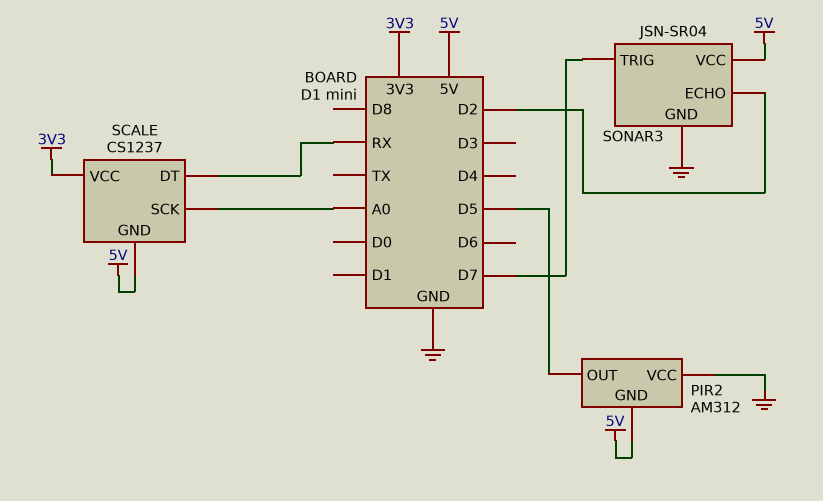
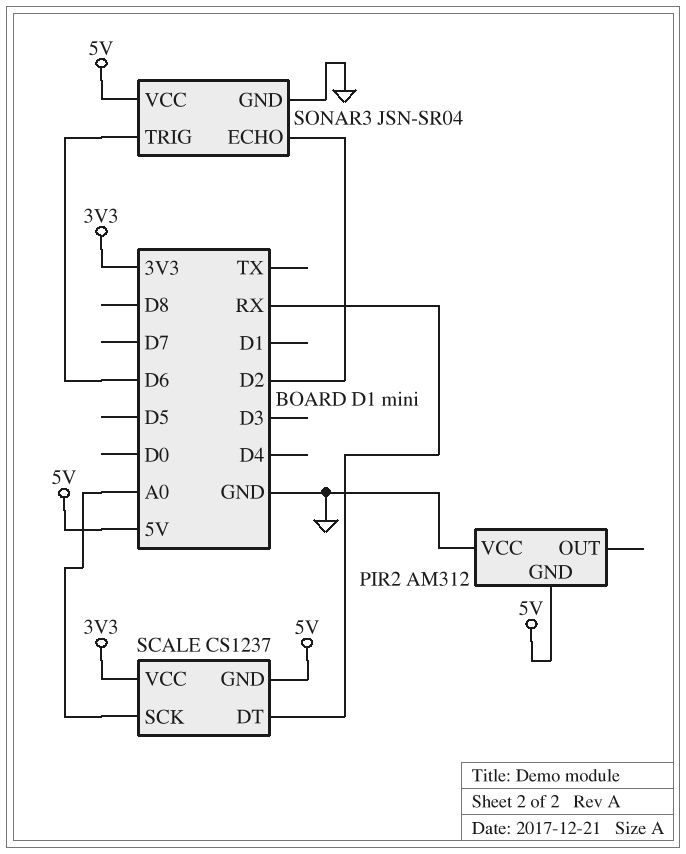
PIR2 pin OUT: D5 -> none
SONAR3 pin TRIG: D7 -> D6

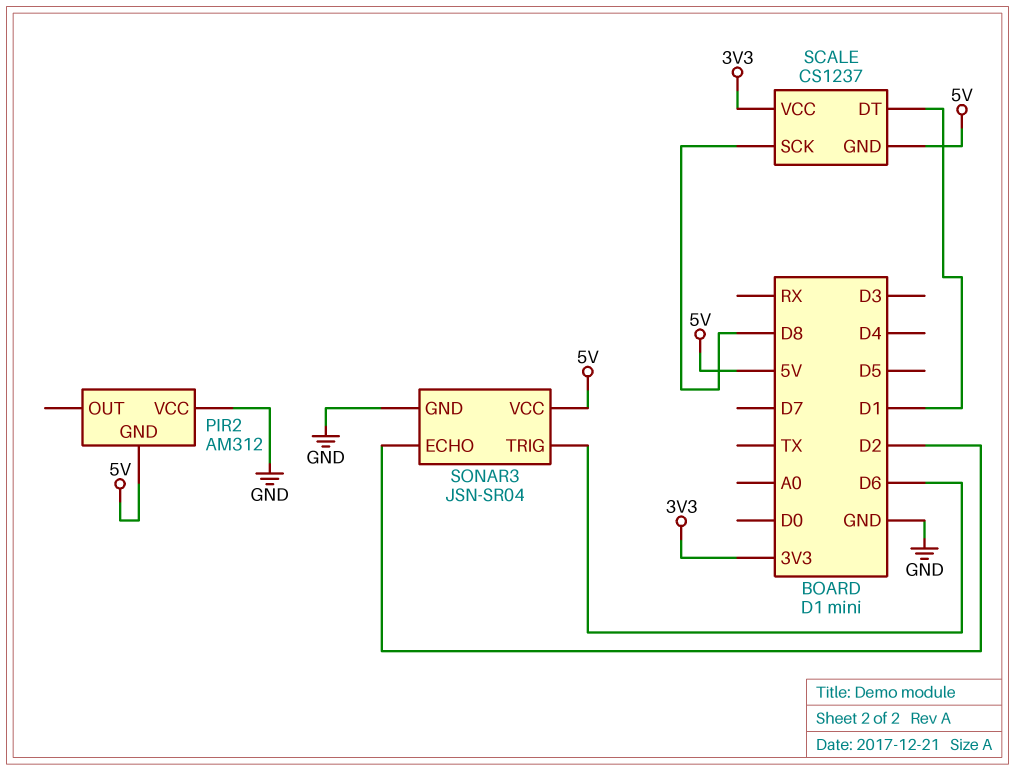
SCALE pin DT: RX -> D1
SCALE pin SCK: A0 -> D8

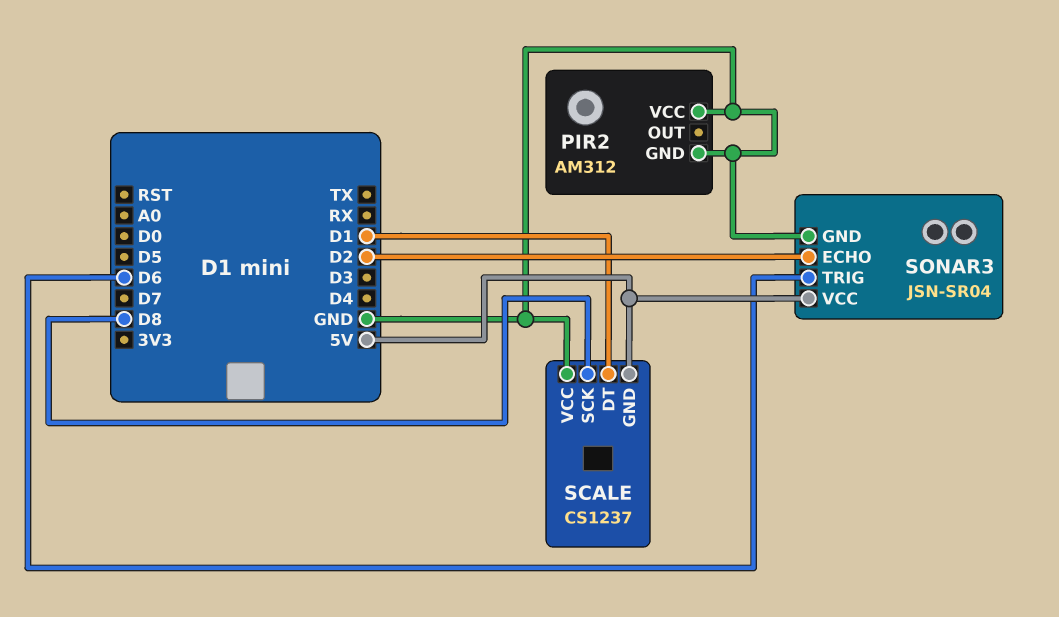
PIR2 pin GND: 5V -> GND
SCALE pin VCC: 3V3 -> GND

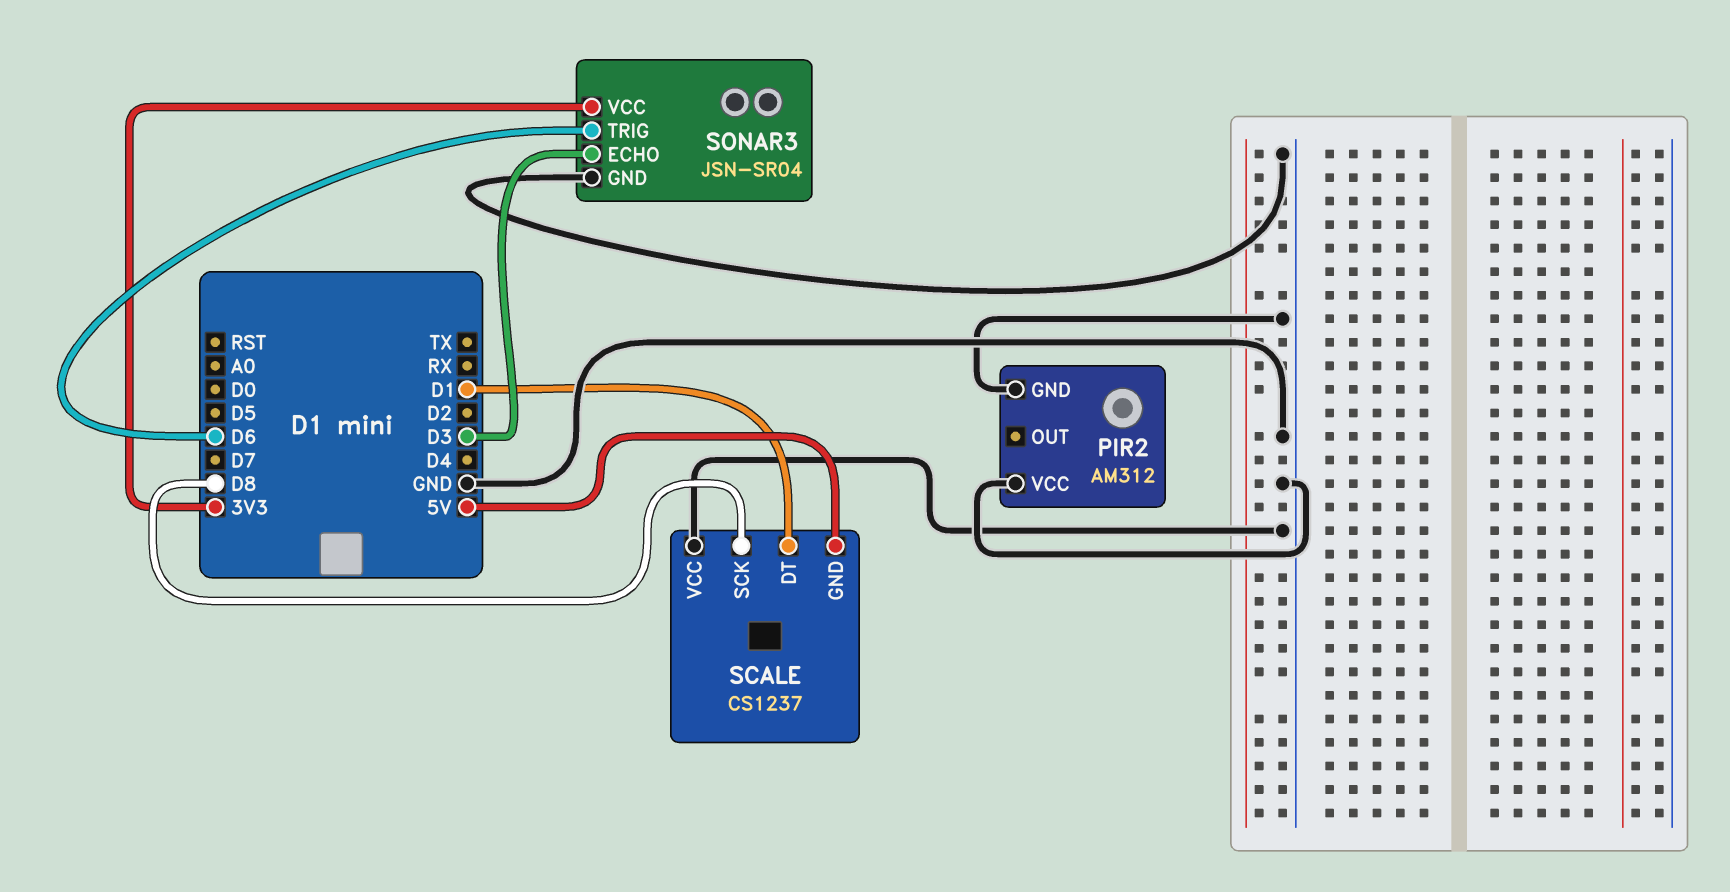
SONAR3 pin ECHO: D2 -> D3
SONAR3 pin VCC: 5V -> 3V3

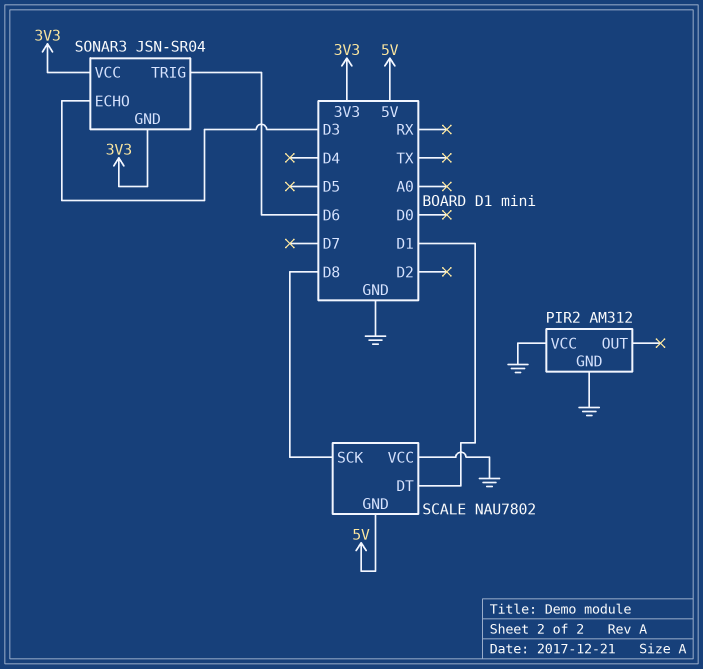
SCALE: CS1237 -> NAU7802
SONAR3 pin GND: GND -> 3V3

